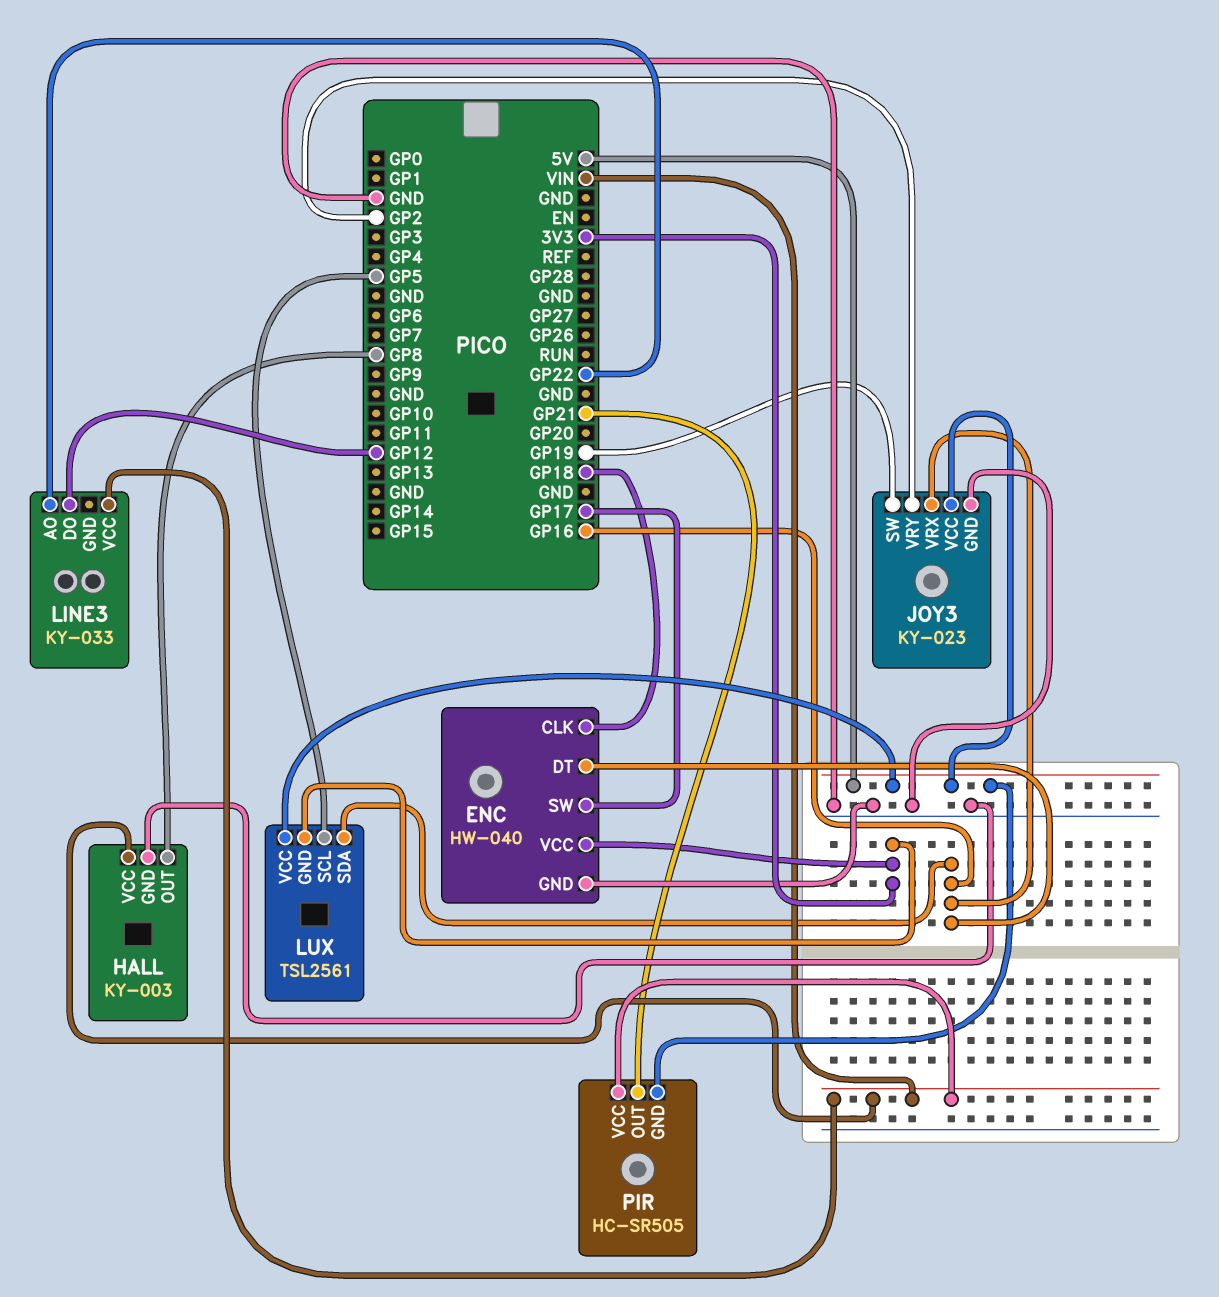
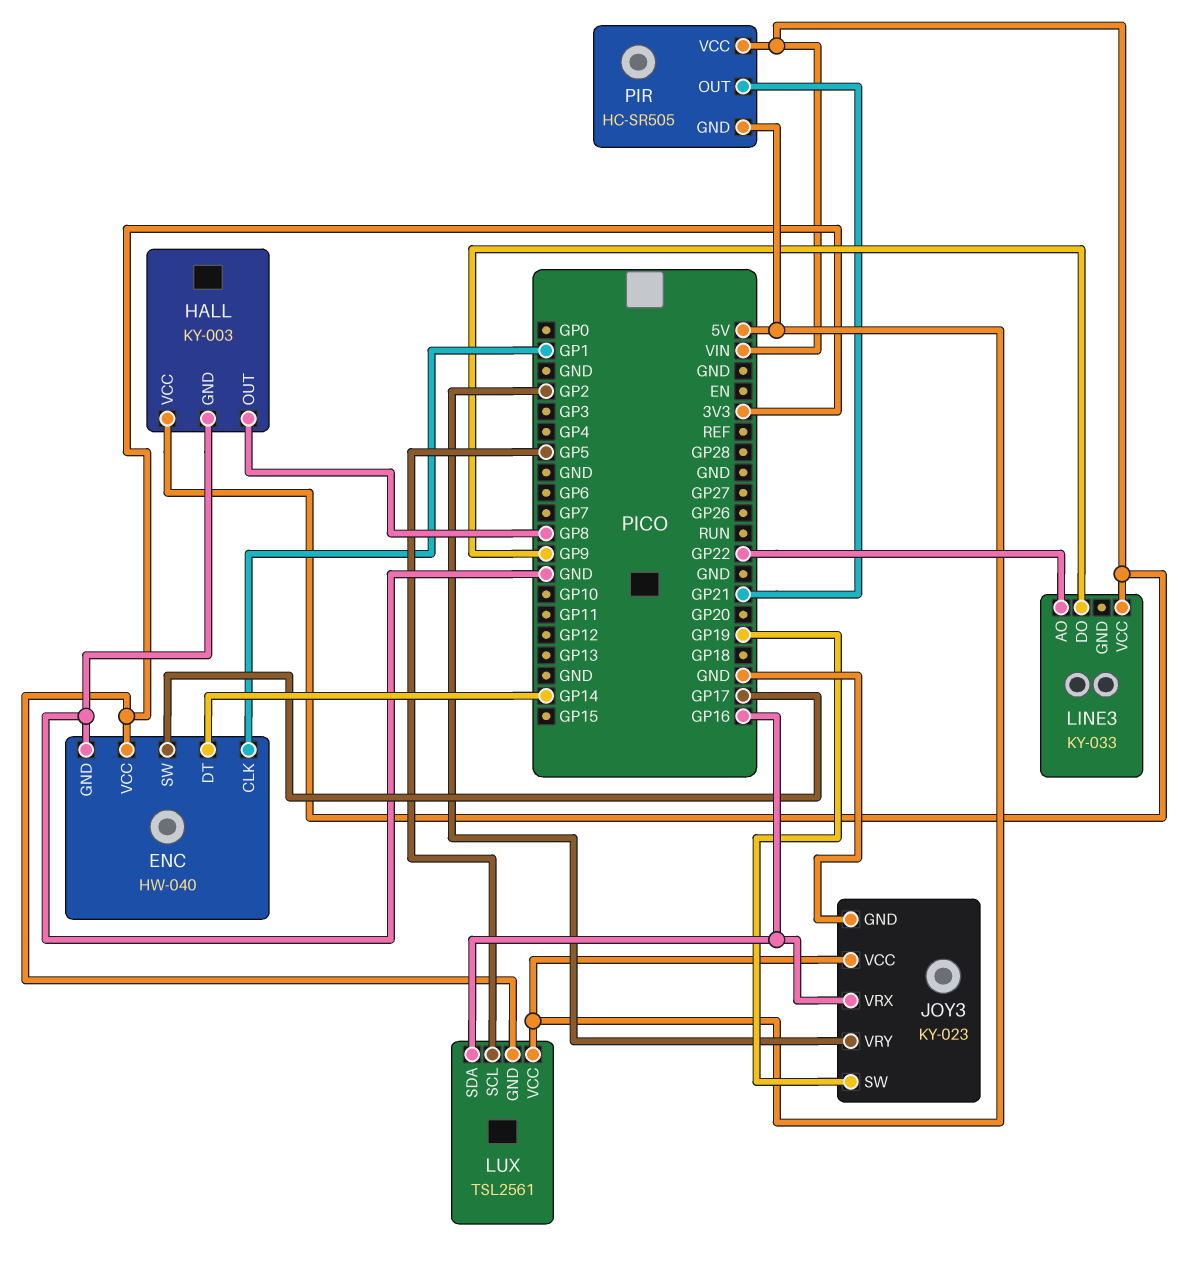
ENC pin CLK: GP18 -> GP1
ENC pin DT: GP16 -> GP14
LINE3 pin DO: GP12 -> GP9

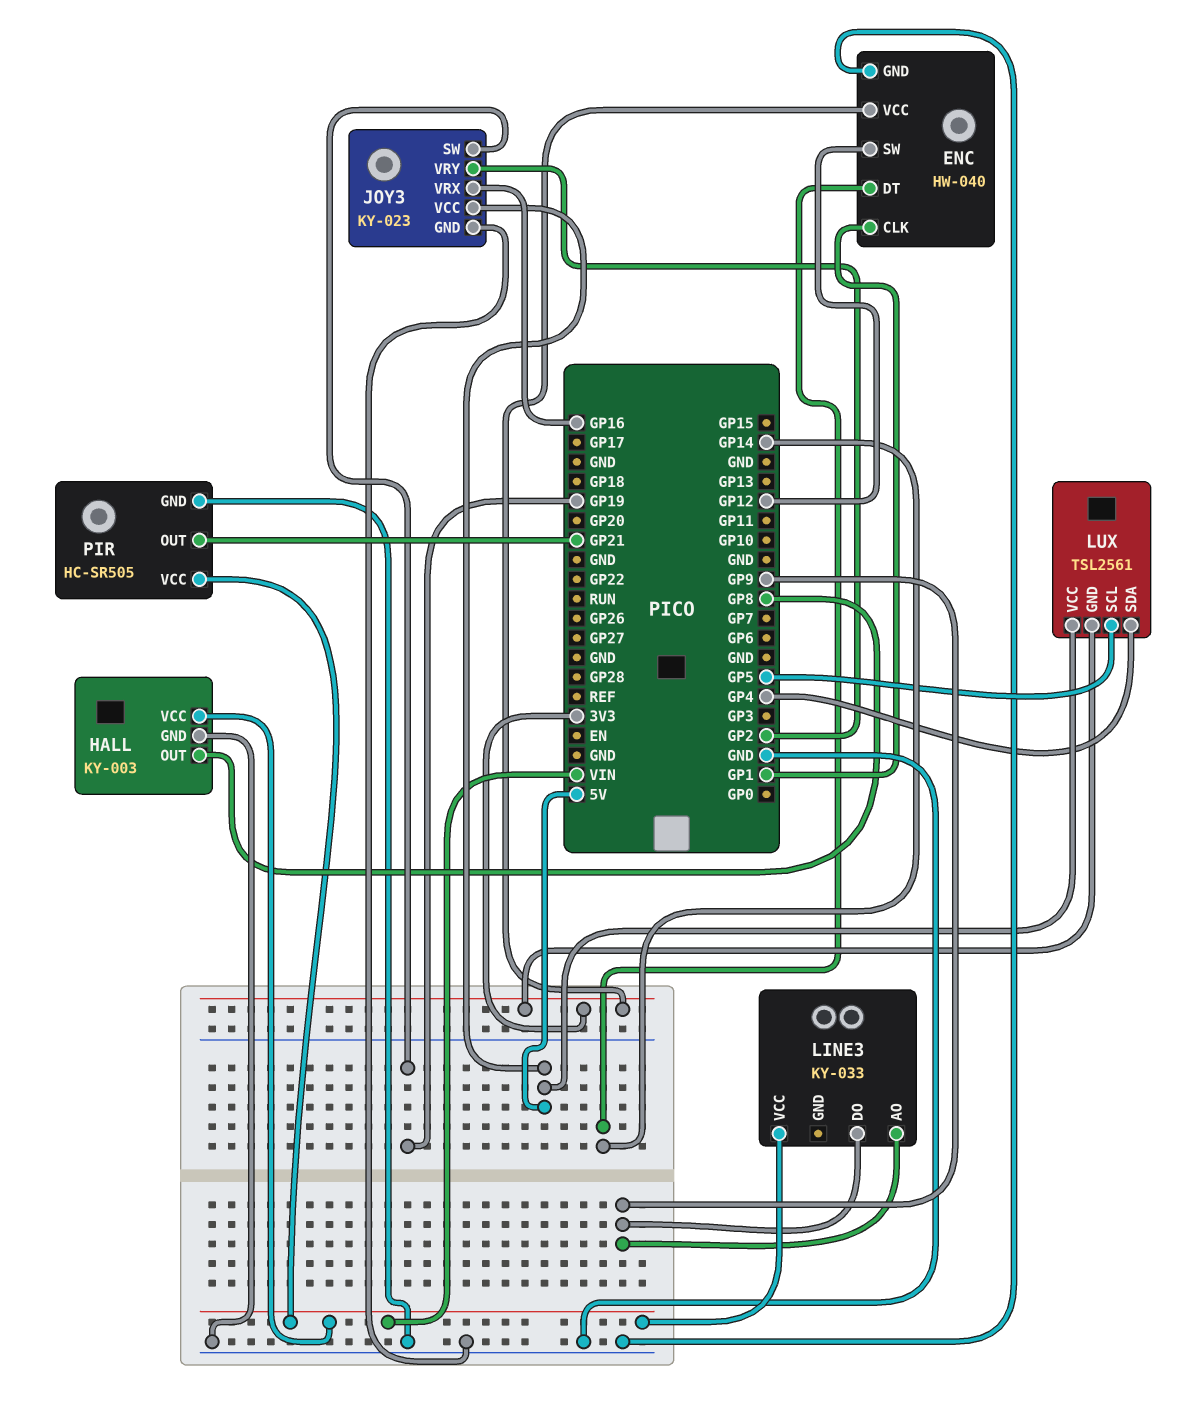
ENC pin SW: GP17 -> GP12
LINE3 pin AO: GP22 -> GP9
LUX pin SDA: GP16 -> GP4
PIR pin GND: 5V -> GND

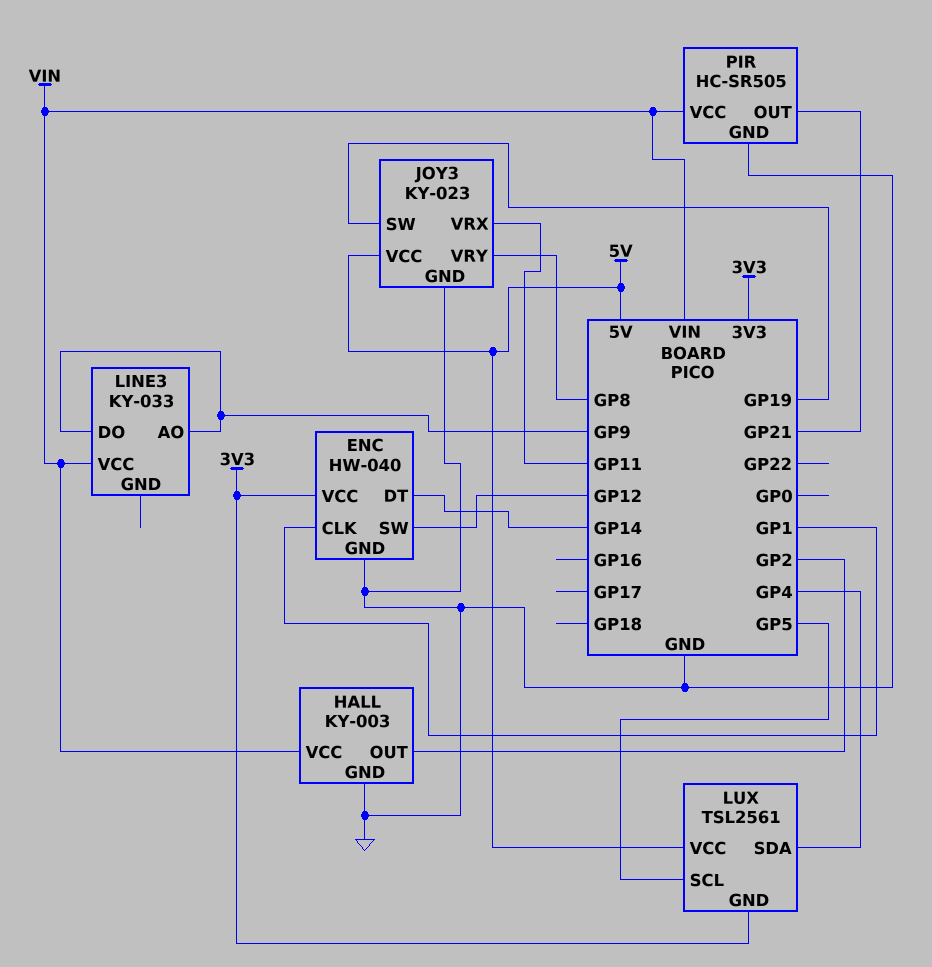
HALL pin OUT: GP8 -> GP2
JOY3 pin VRX: GP16 -> GP11
JOY3 pin VRY: GP2 -> GP8

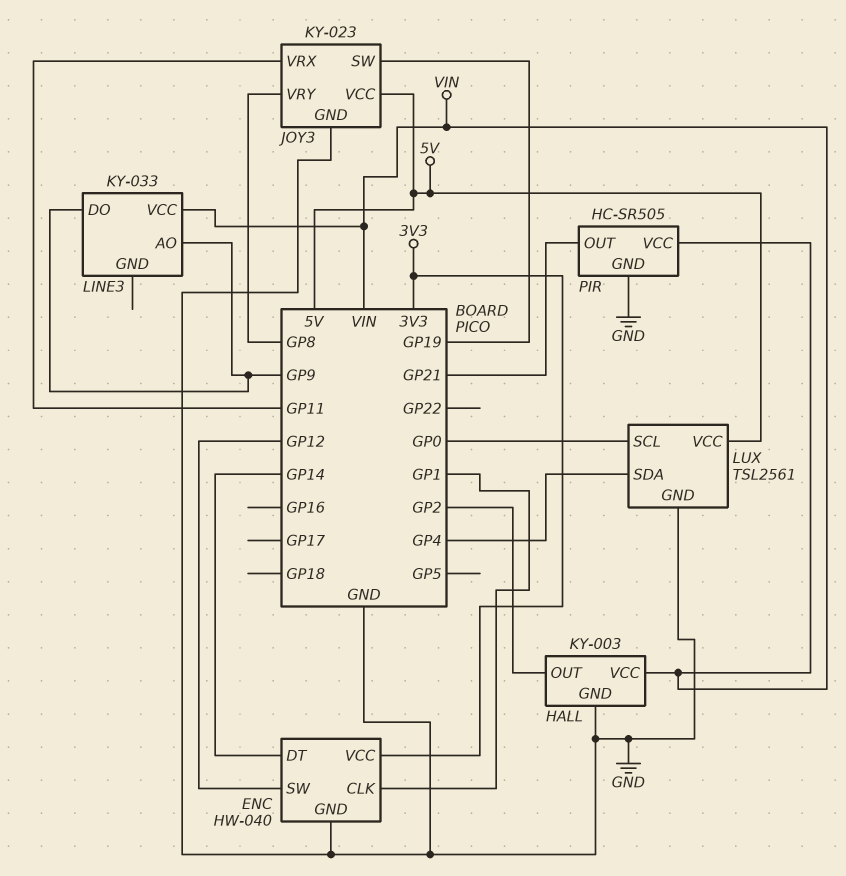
LUX pin GND: 3V3 -> GND
LUX pin SCL: GP5 -> GP0

